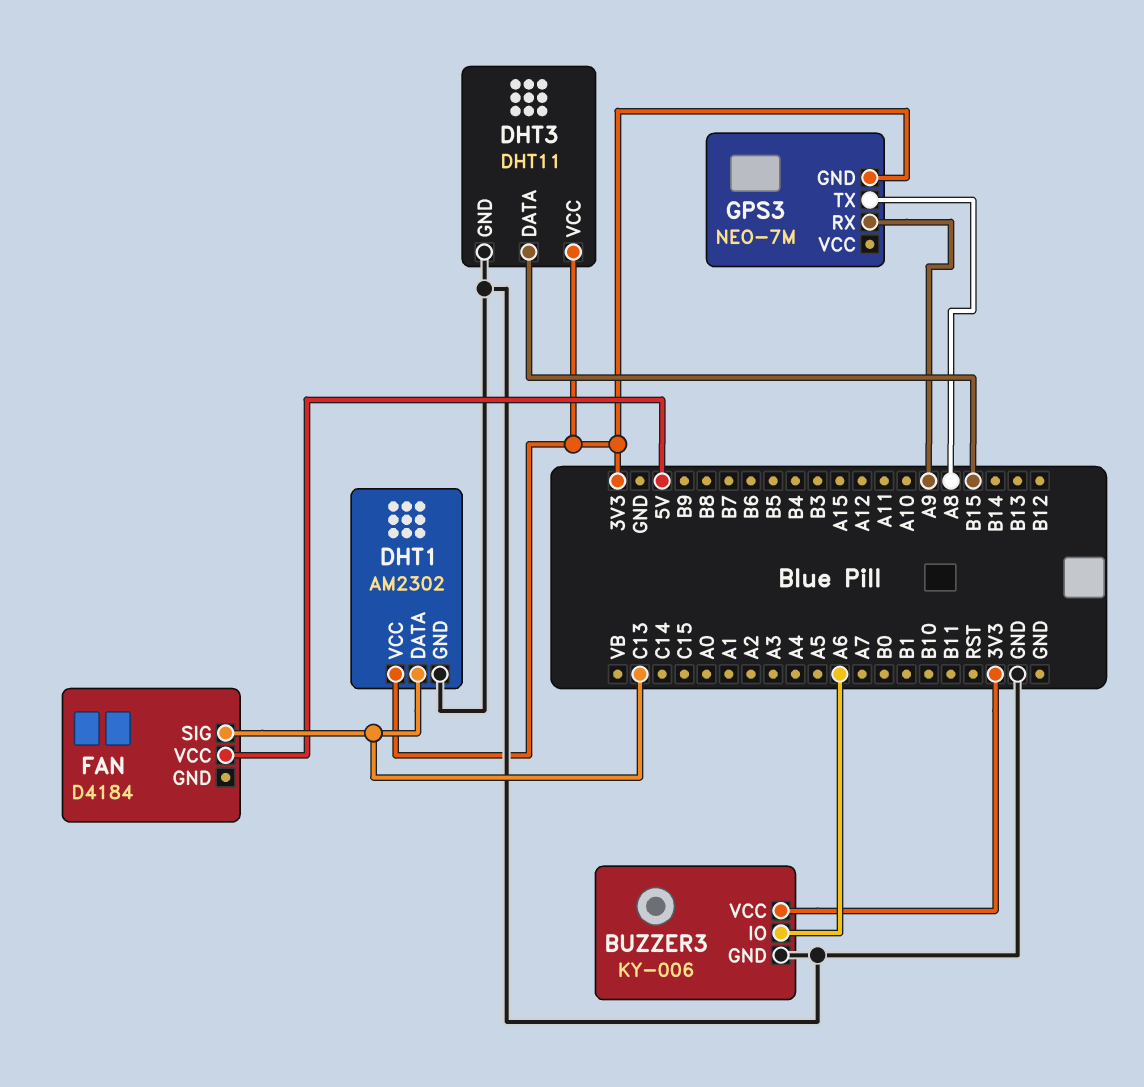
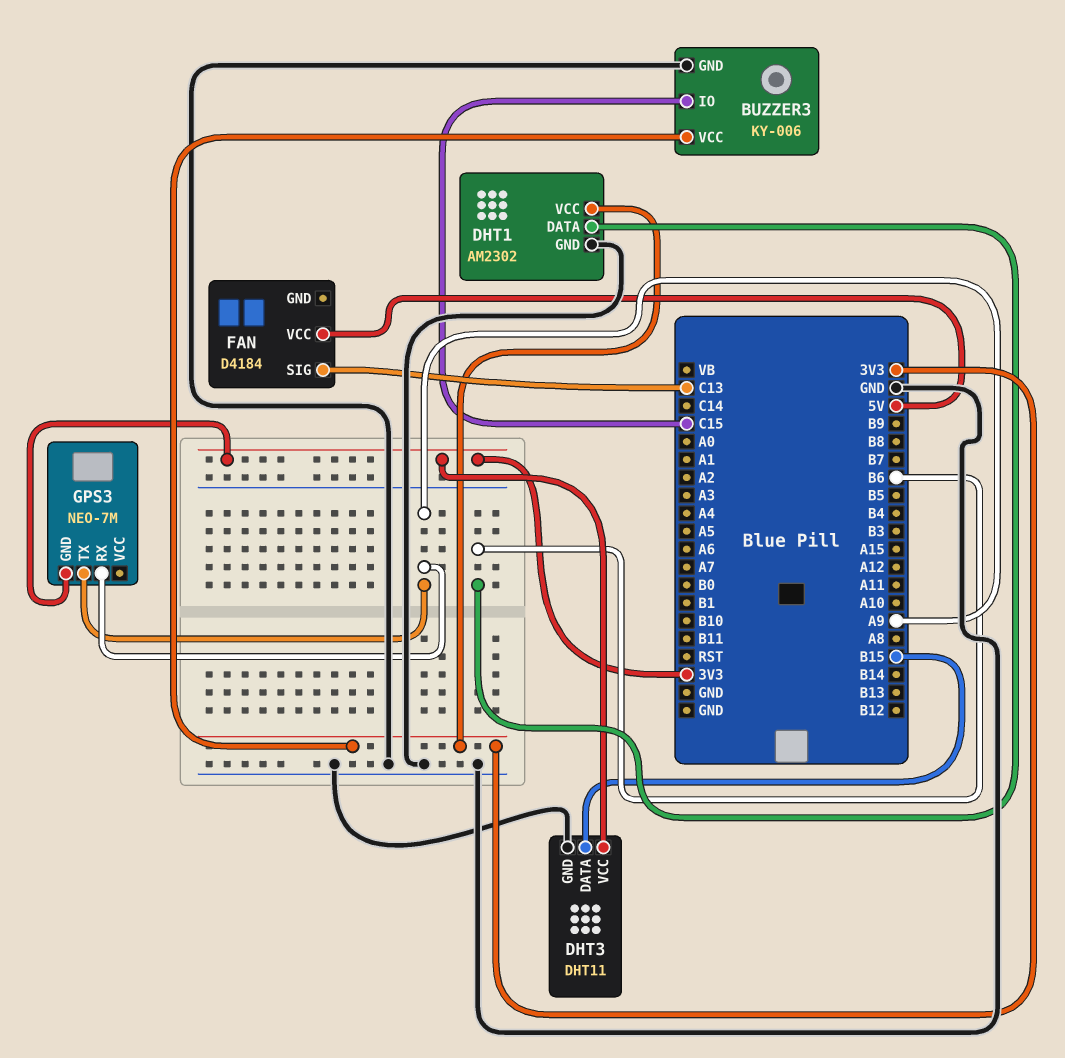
BUZZER3 pin IO: A6 -> C15
DHT1 pin DATA: C13 -> B6
GPS3 pin TX: A8 -> A9

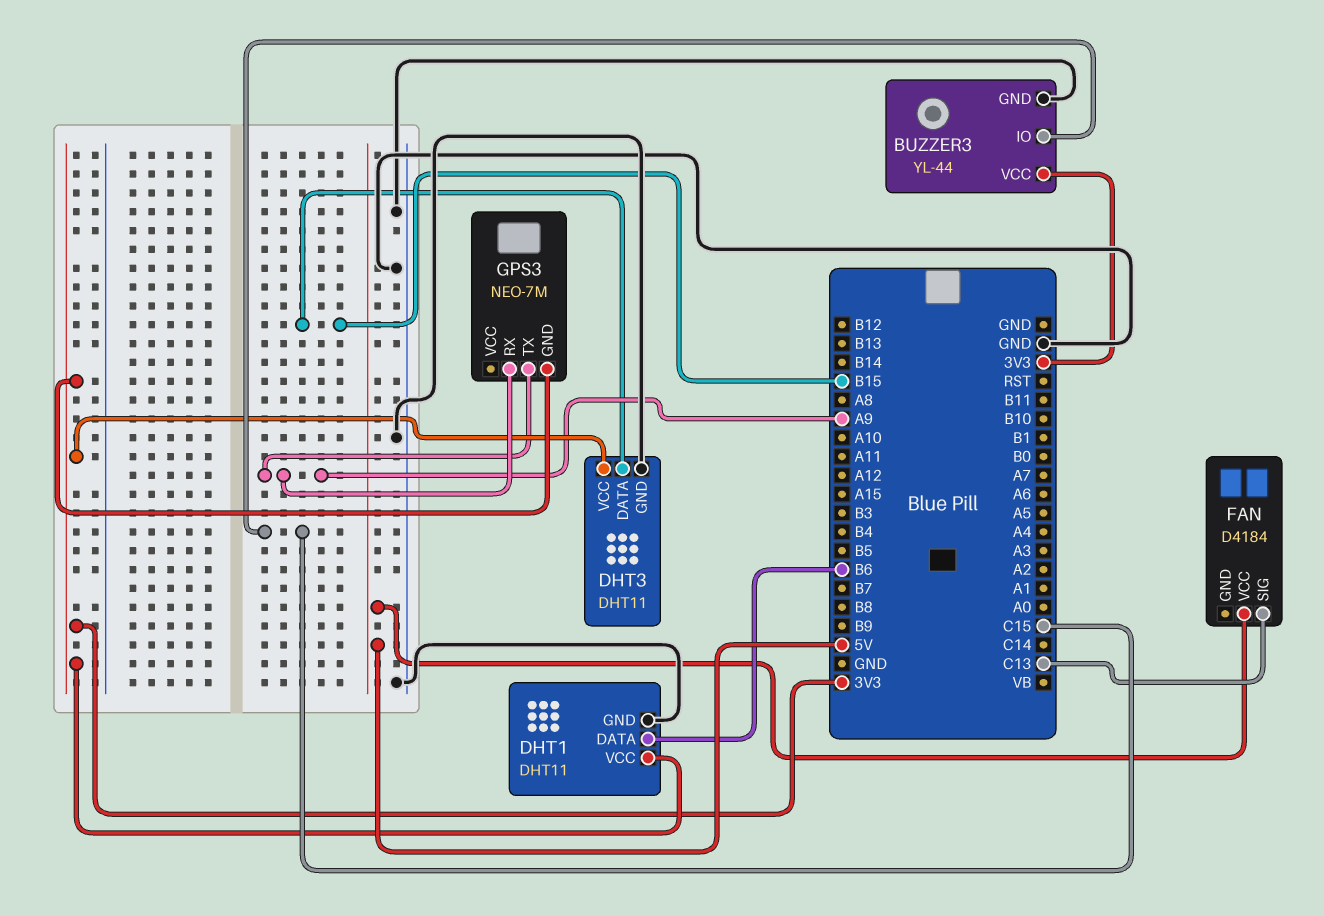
BUZZER3: KY-006 -> YL-44
DHT1: AM2302 -> DHT11

